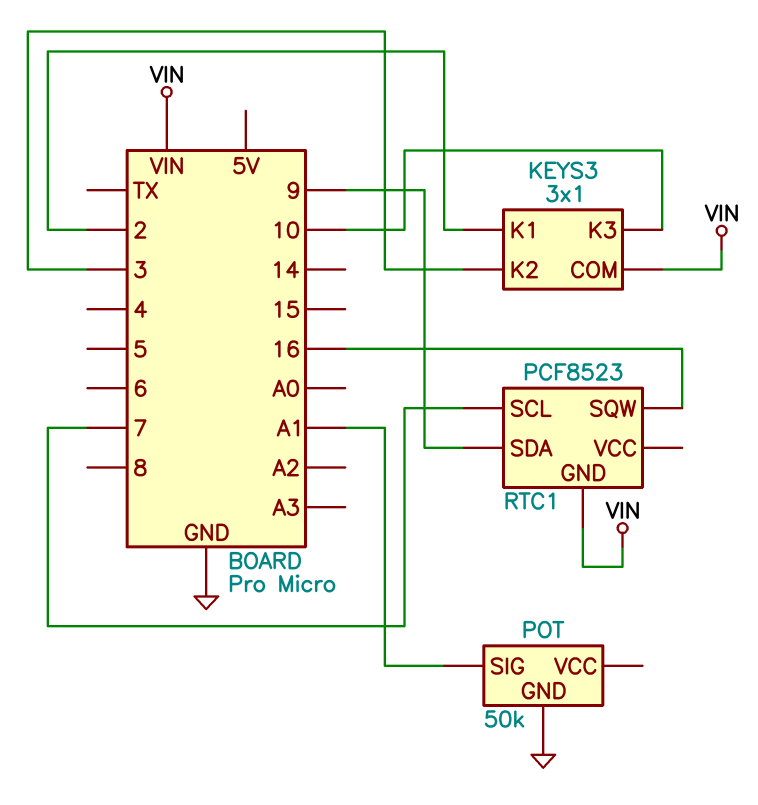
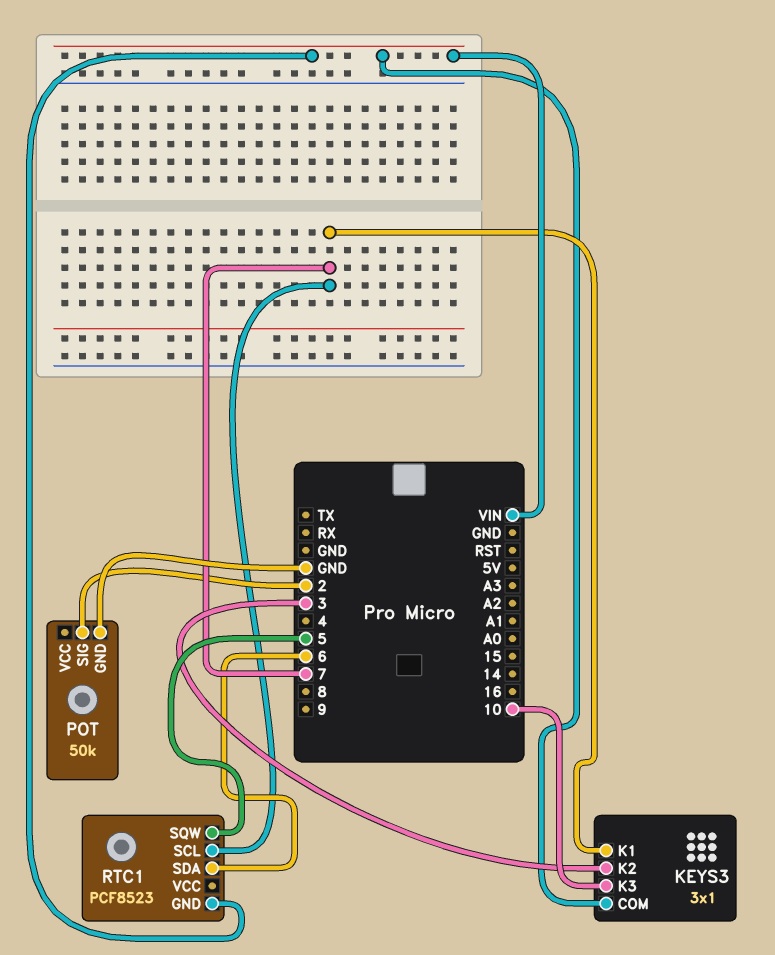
KEYS3 pin K1: 2 -> 7
POT pin SIG: A1 -> 2
RTC1 pin SDA: 9 -> 6
RTC1 pin SQW: 16 -> 5

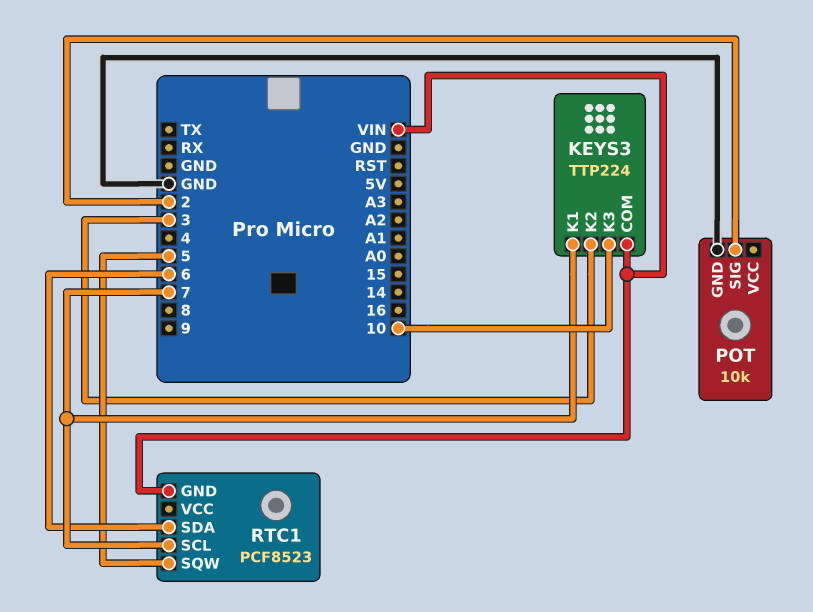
KEYS3: 3x1 -> TTP224
POT: 50k -> 10k

